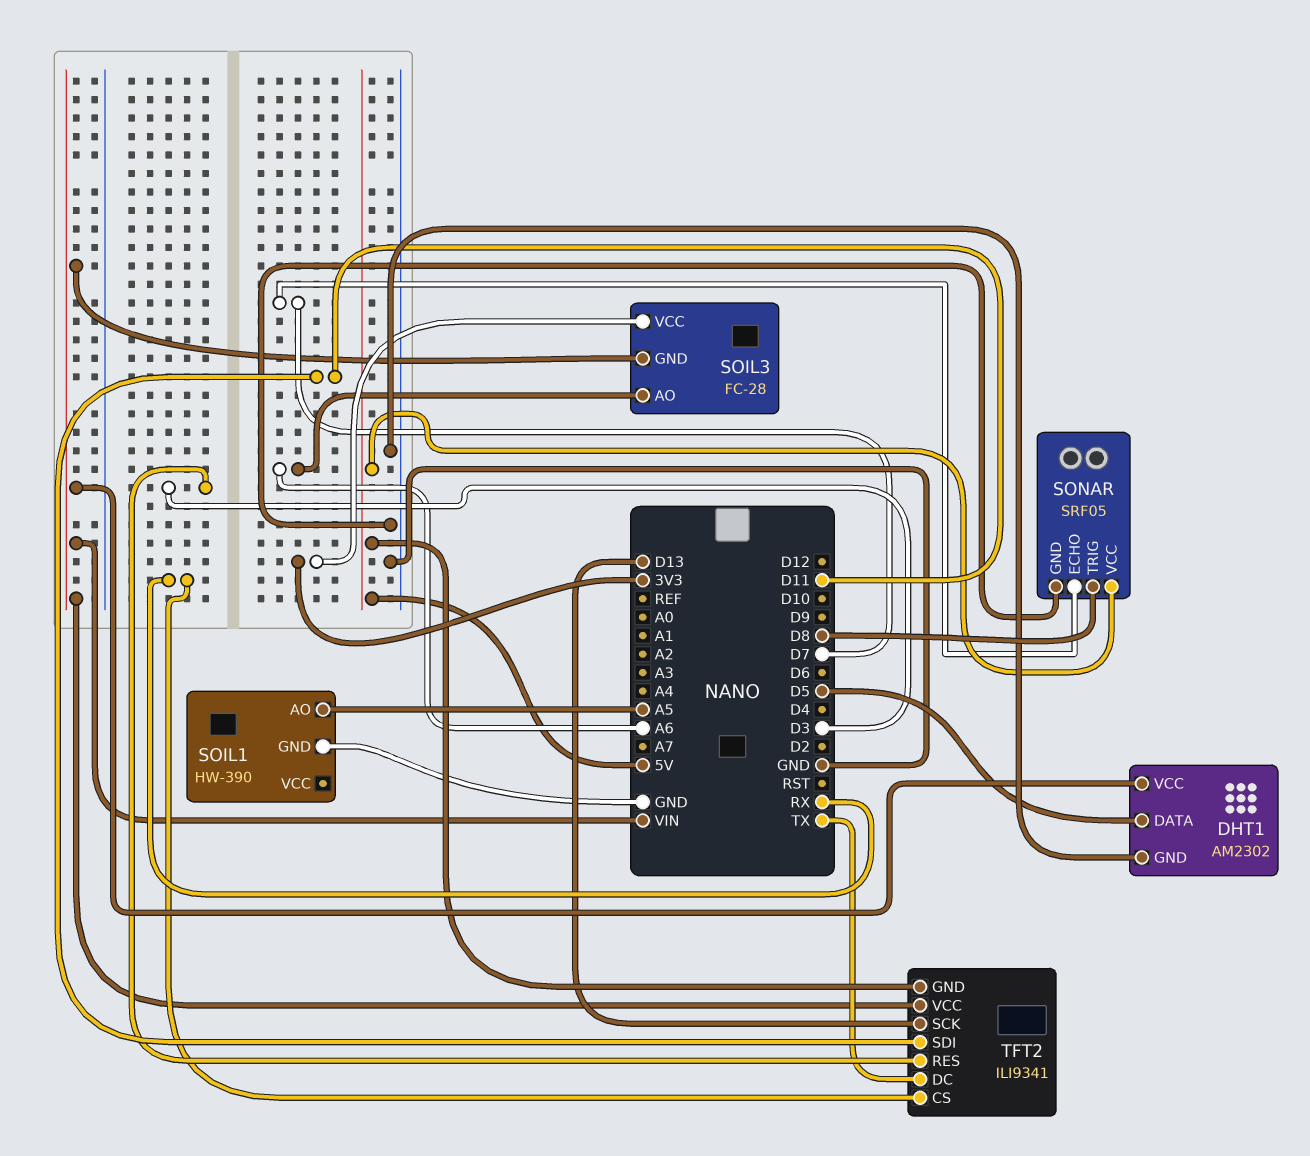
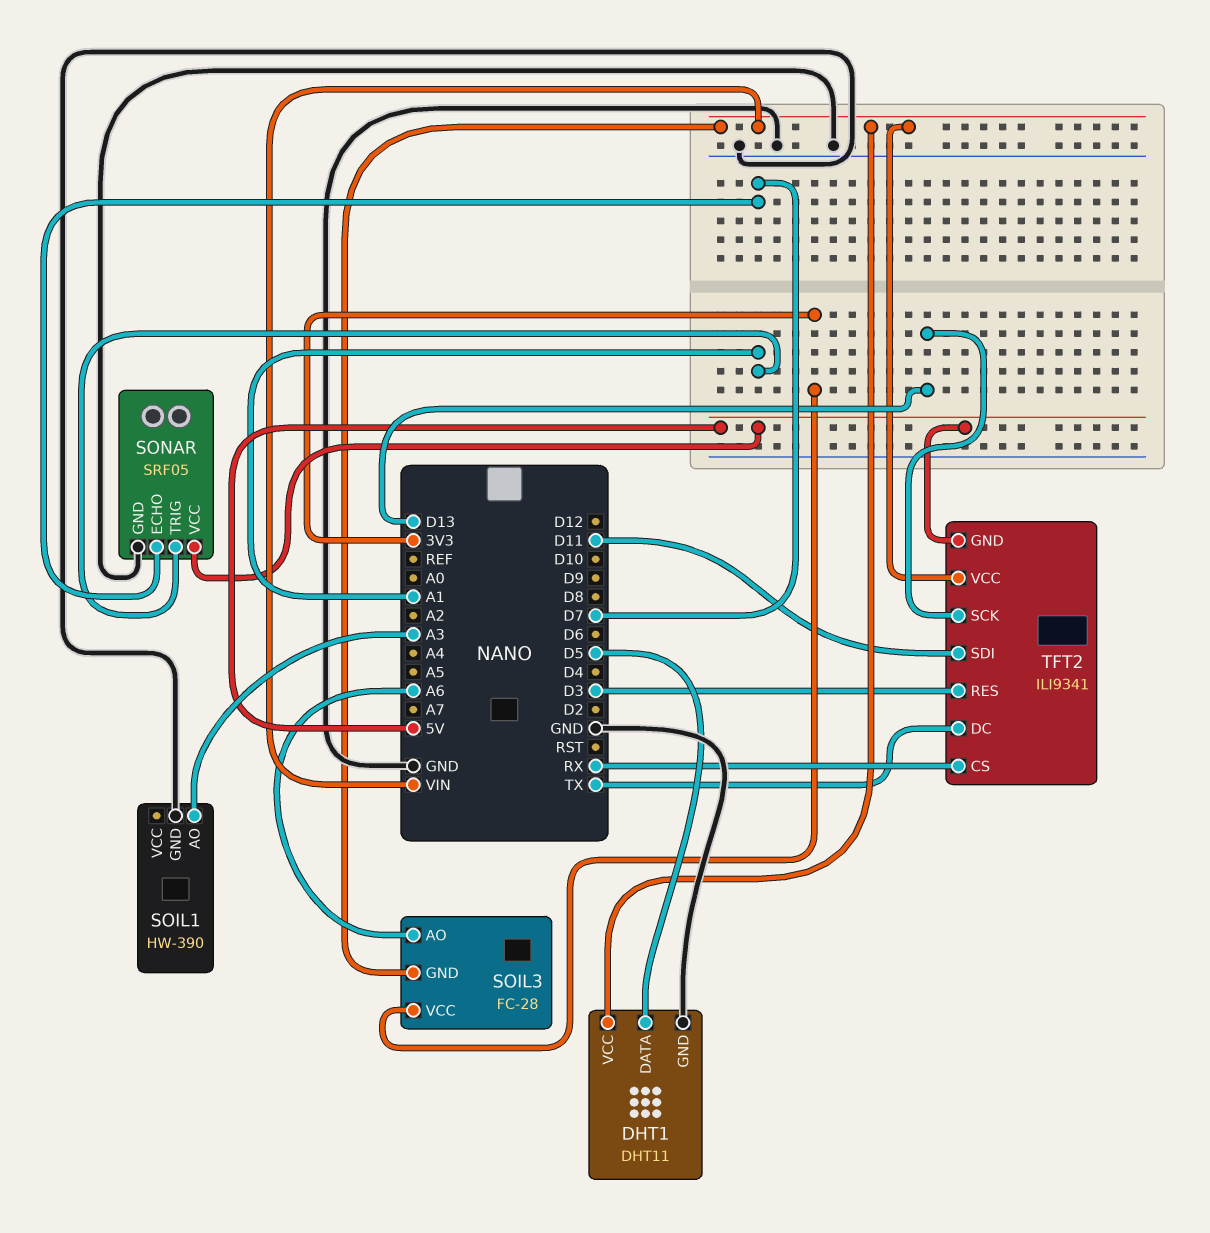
DHT1: AM2302 -> DHT11
SOIL1 pin AO: A5 -> A3
SONAR pin TRIG: D8 -> A1

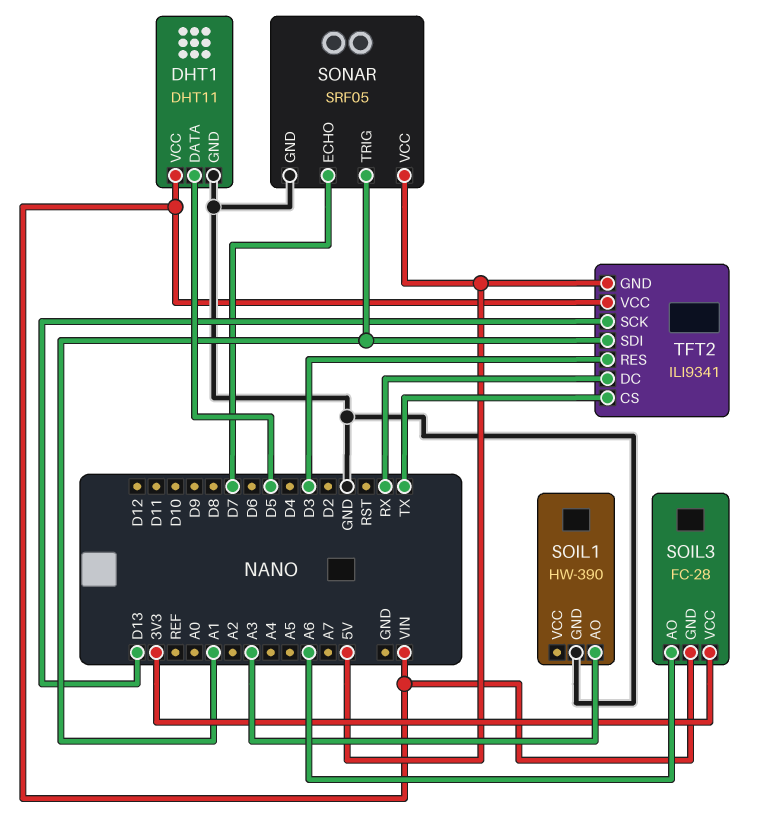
TFT2 pin CS: RX -> TX
TFT2 pin DC: TX -> RX
TFT2 pin SDI: D11 -> A1

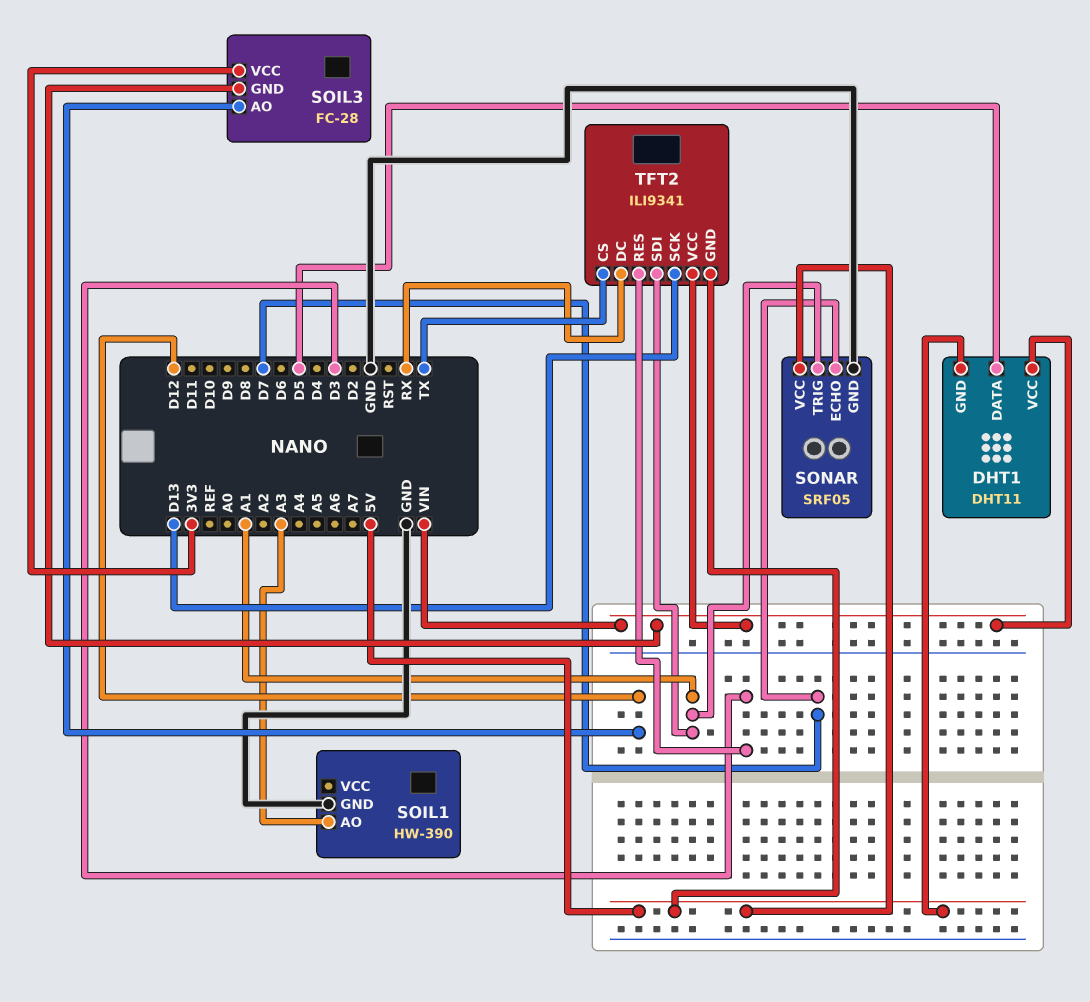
DHT1 pin GND: GND -> 5V
SOIL3 pin AO: A6 -> D12

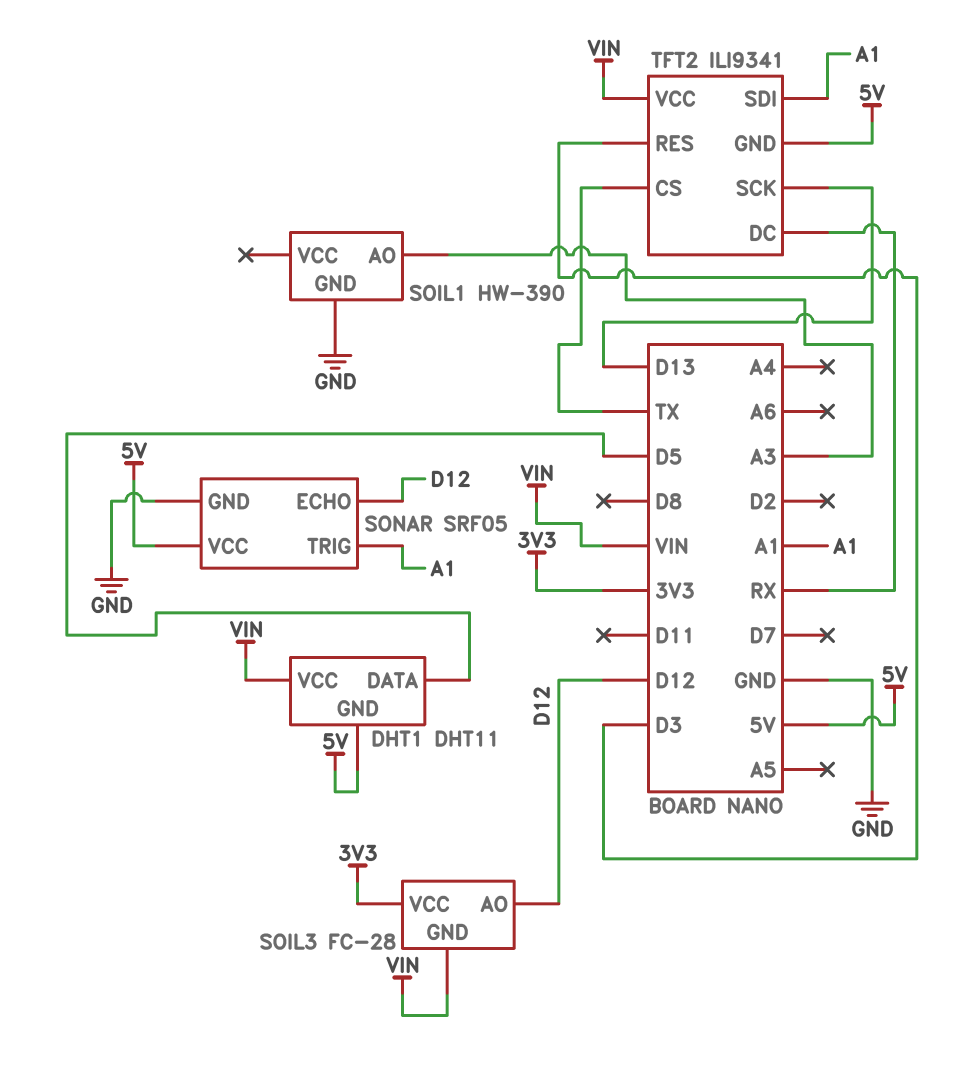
SONAR pin ECHO: D7 -> D12

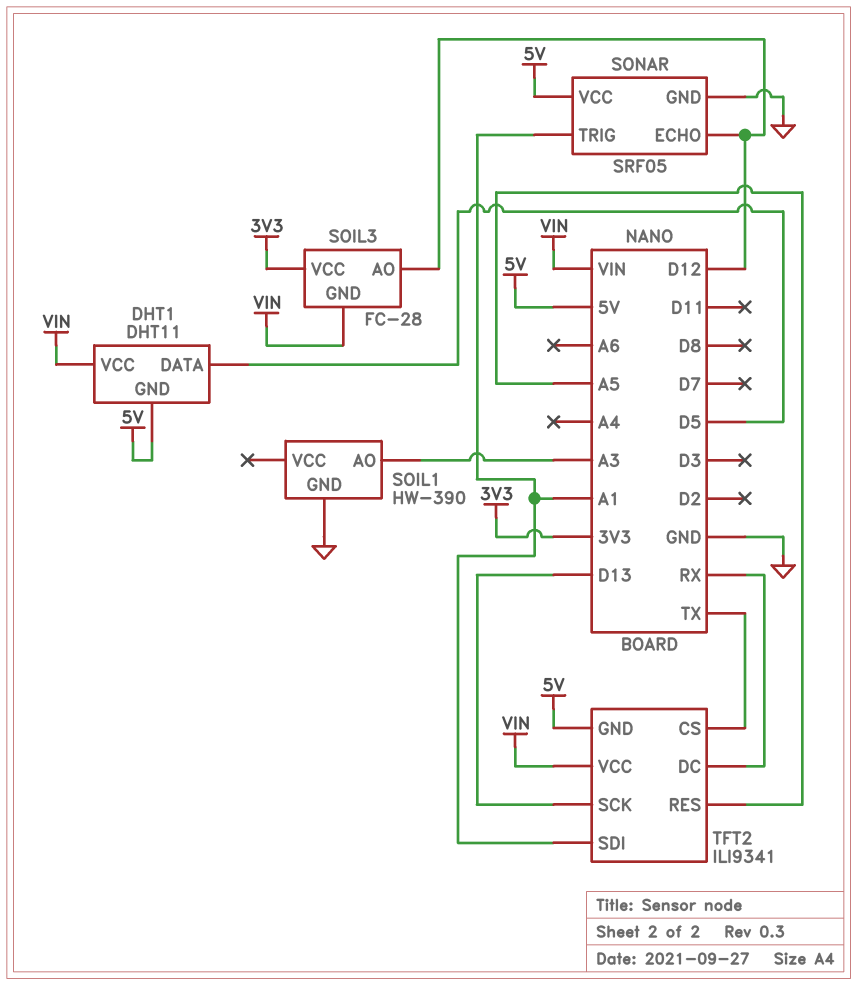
TFT2 pin RES: D3 -> A5

